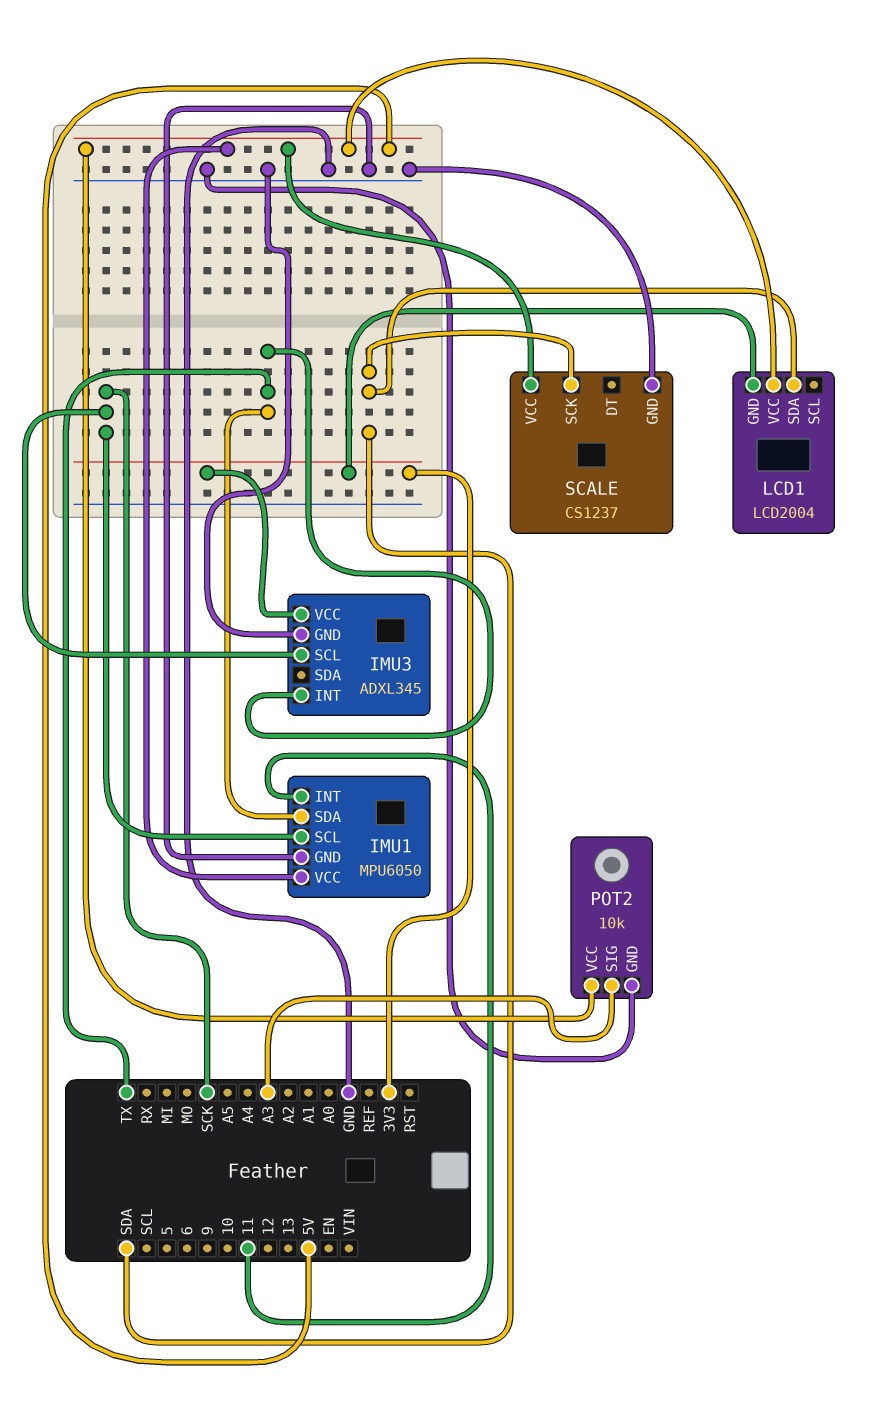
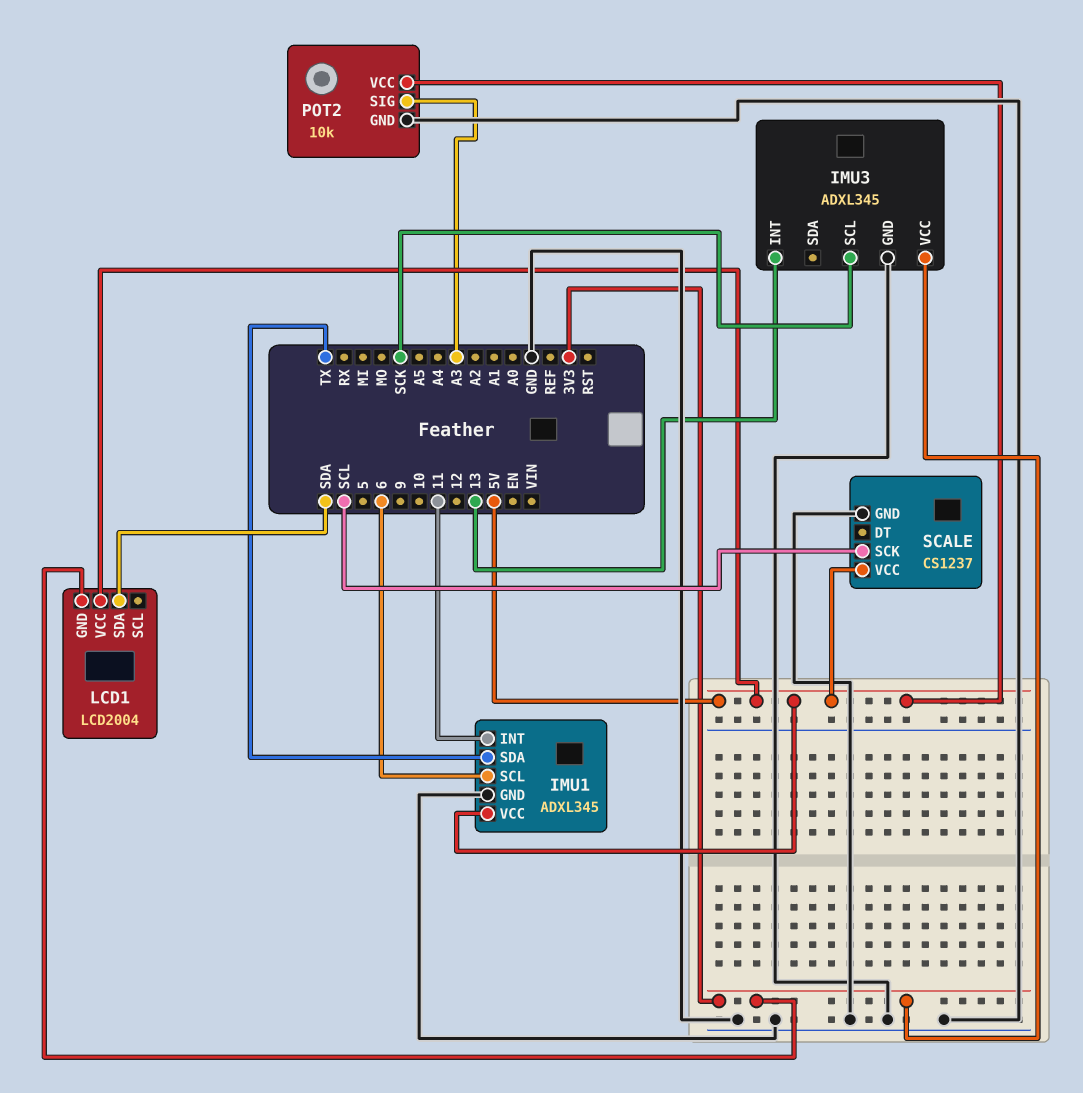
IMU1: MPU6050 -> ADXL345
IMU1 pin SCL: SCK -> 6
IMU3 pin INT: TX -> 13
SCALE pin SCK: SDA -> SCL

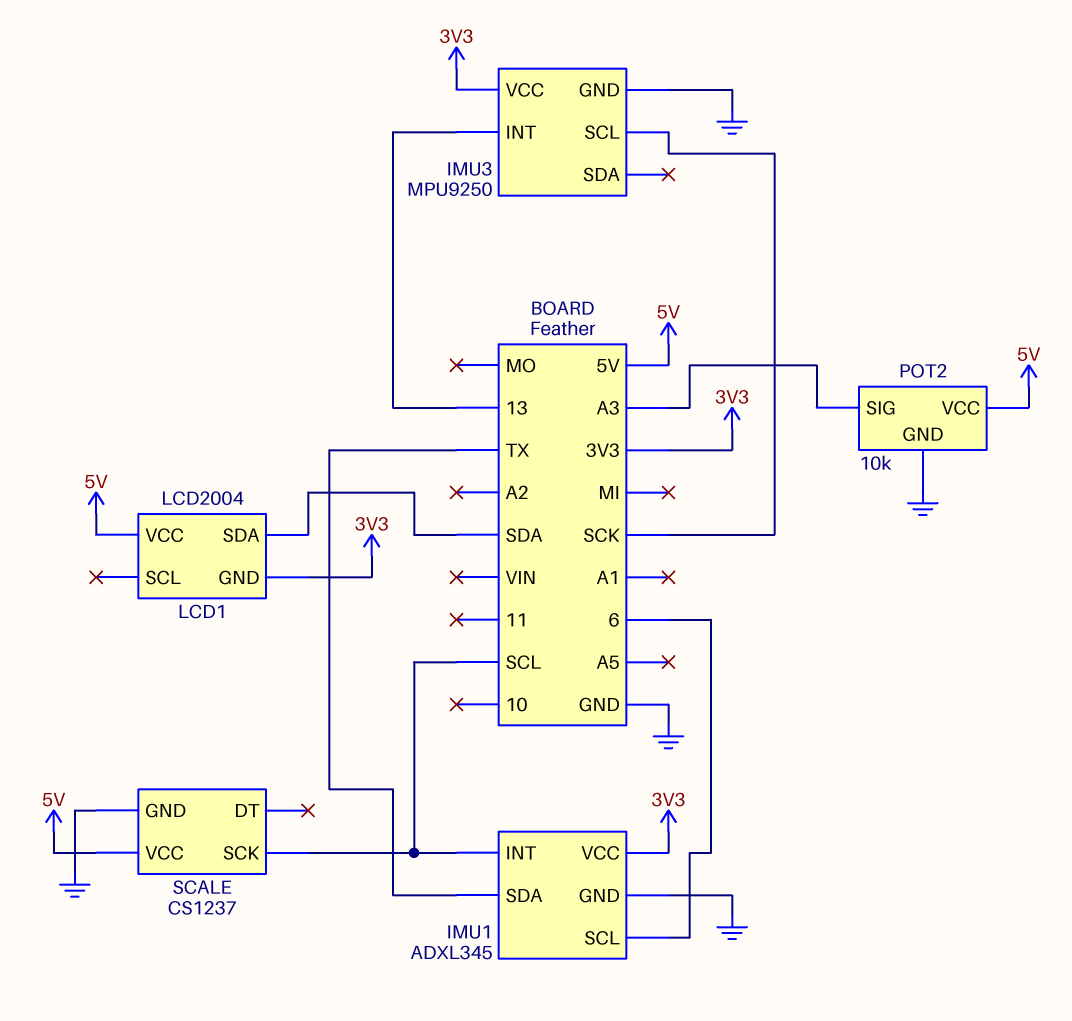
IMU1 pin INT: 11 -> SCL
IMU1 pin VCC: 5V -> 3V3
IMU3: ADXL345 -> MPU9250

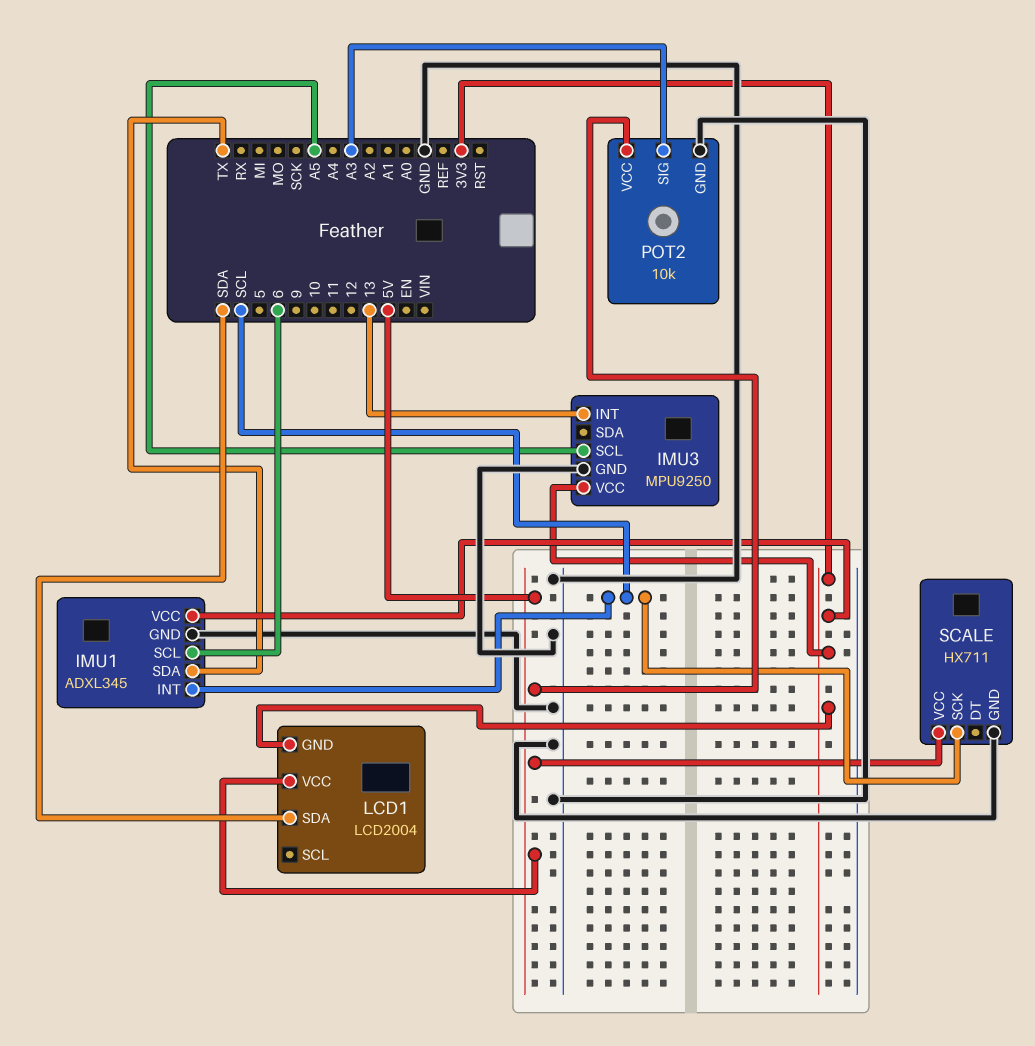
IMU3 pin SCL: SCK -> A5
SCALE: CS1237 -> HX711

